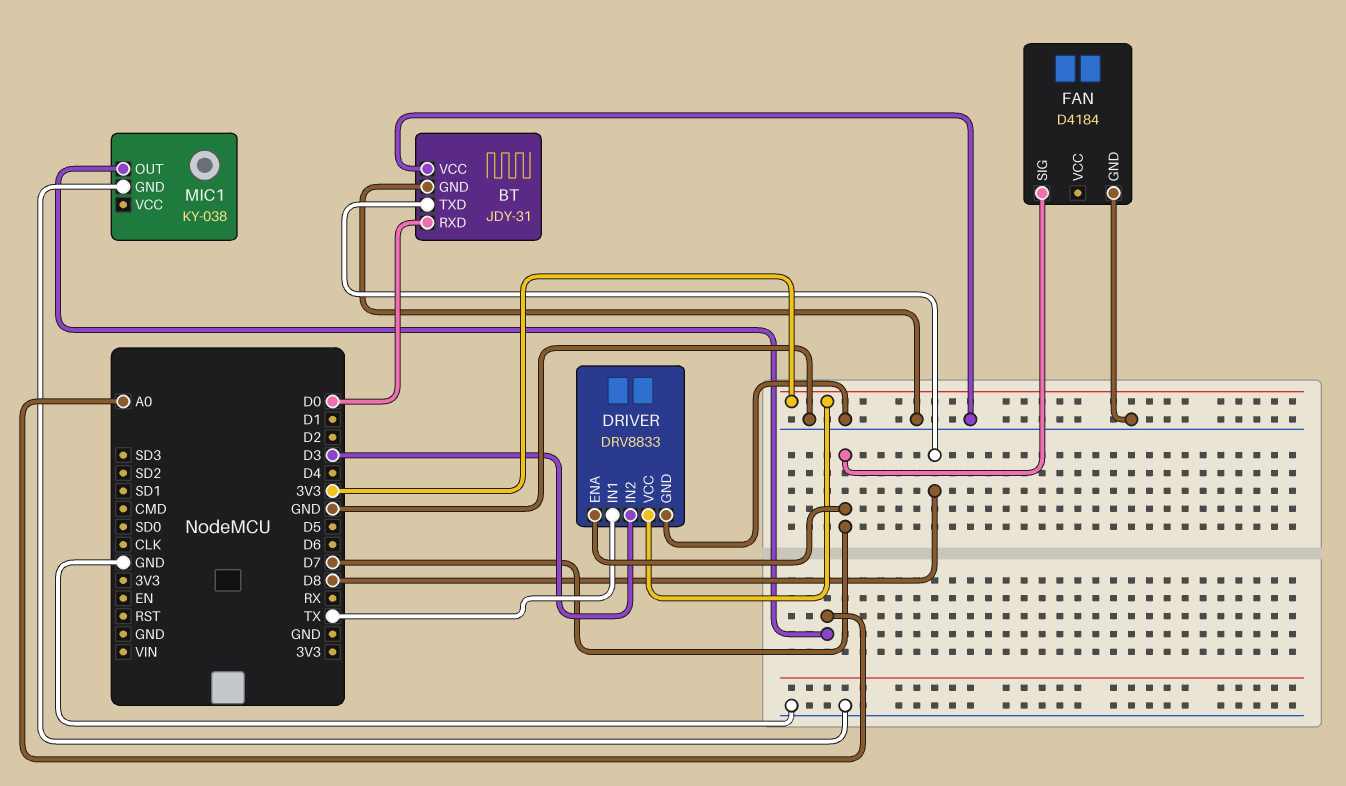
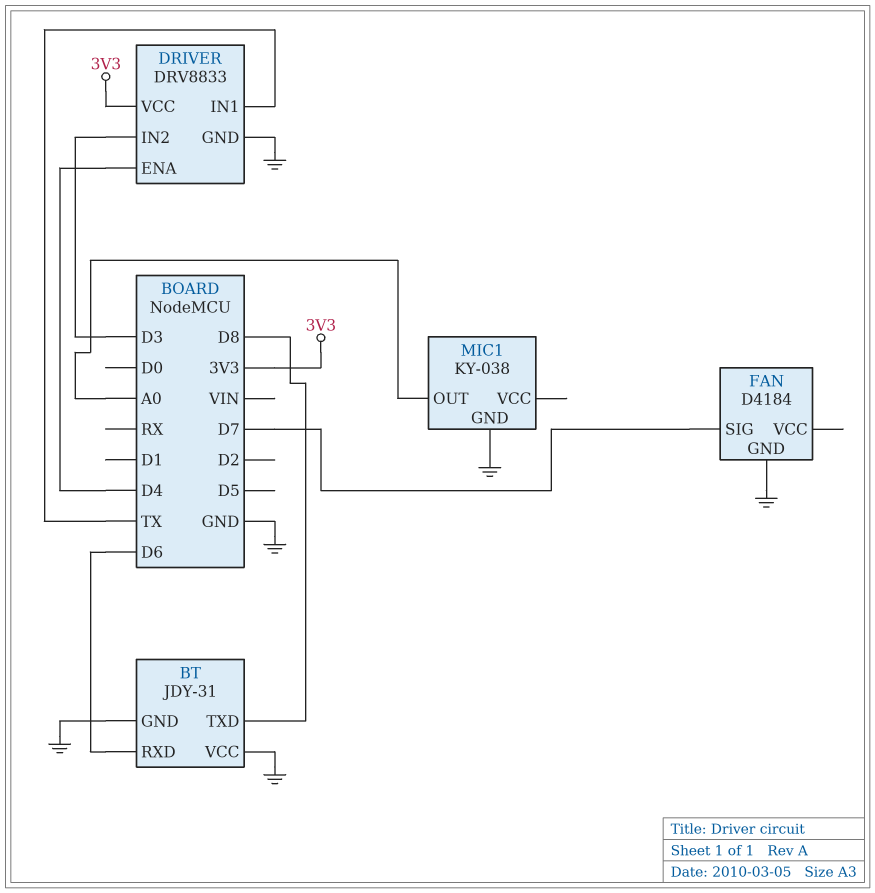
BT pin RXD: D0 -> D6
DRIVER pin ENA: D7 -> D4

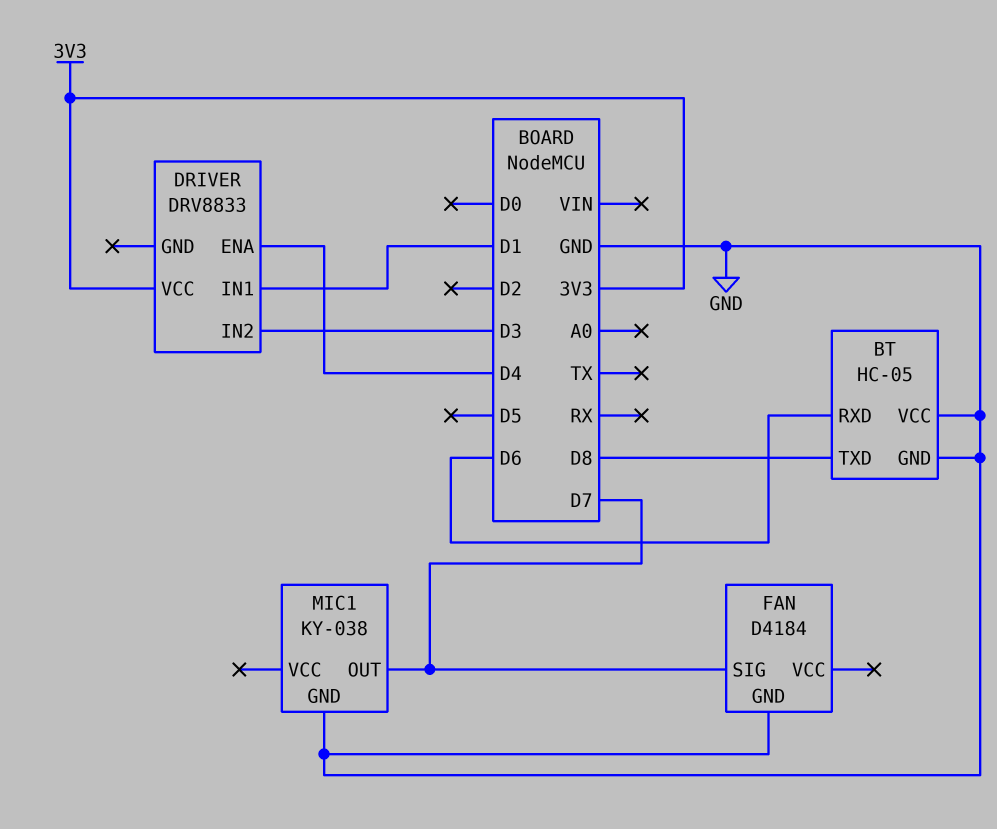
BT: JDY-31 -> HC-05
DRIVER pin GND: GND -> none
DRIVER pin IN1: TX -> D1
MIC1 pin OUT: A0 -> D7

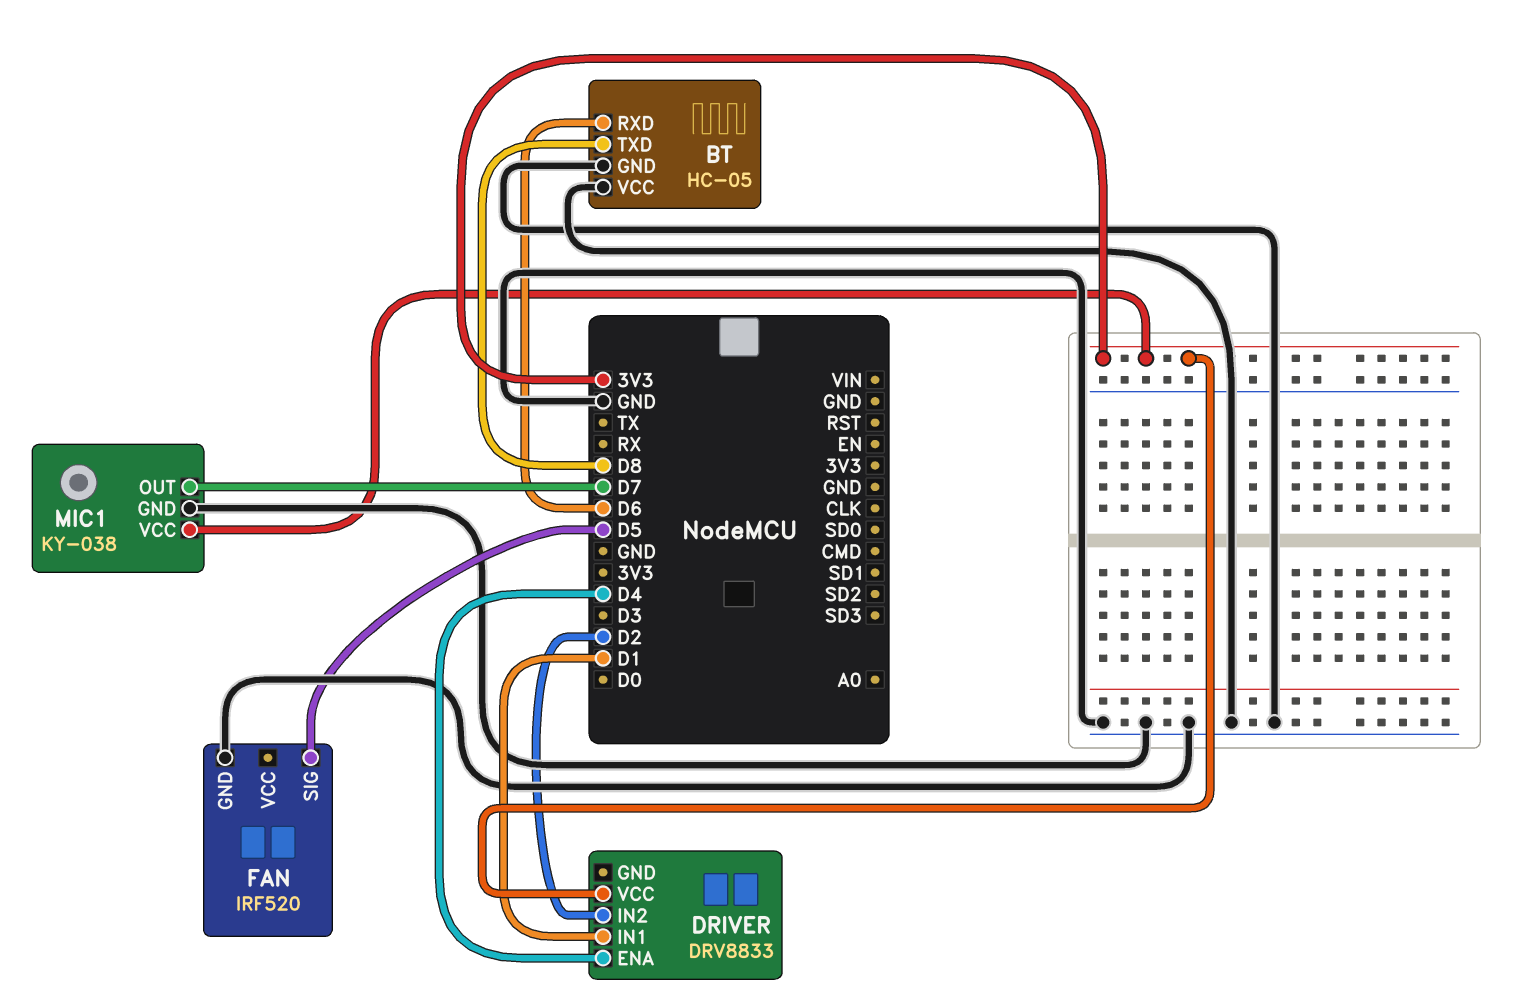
DRIVER pin IN2: D3 -> D2
FAN: D4184 -> IRF520
FAN pin SIG: D7 -> D5
MIC1 pin VCC: none -> 3V3

